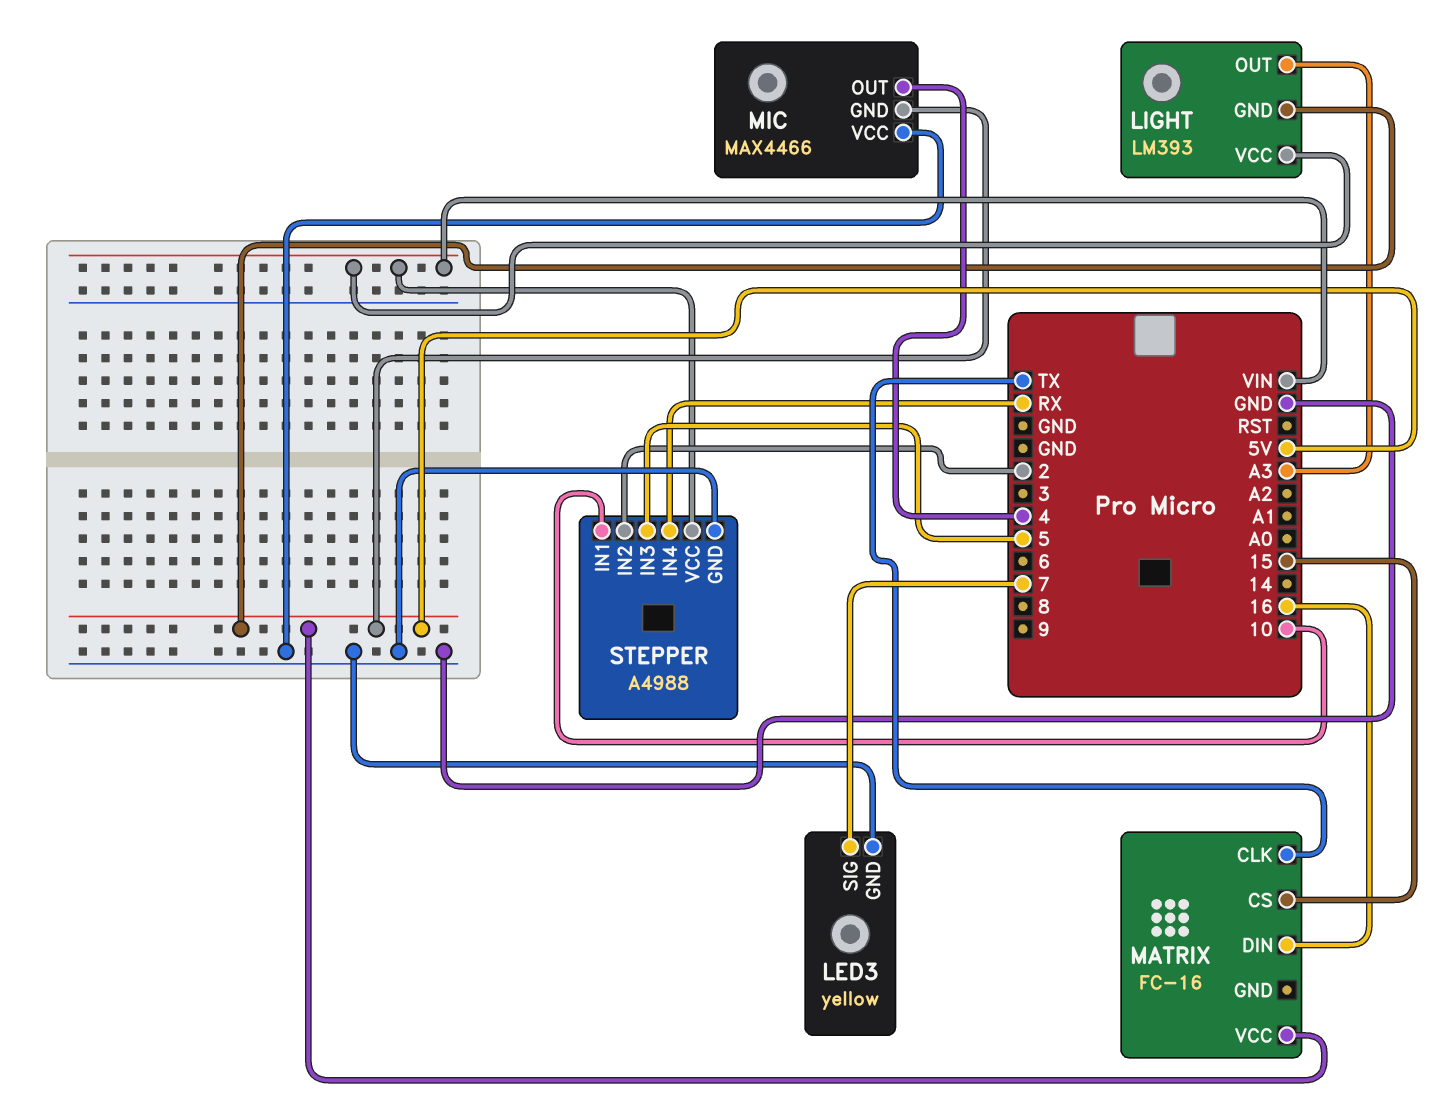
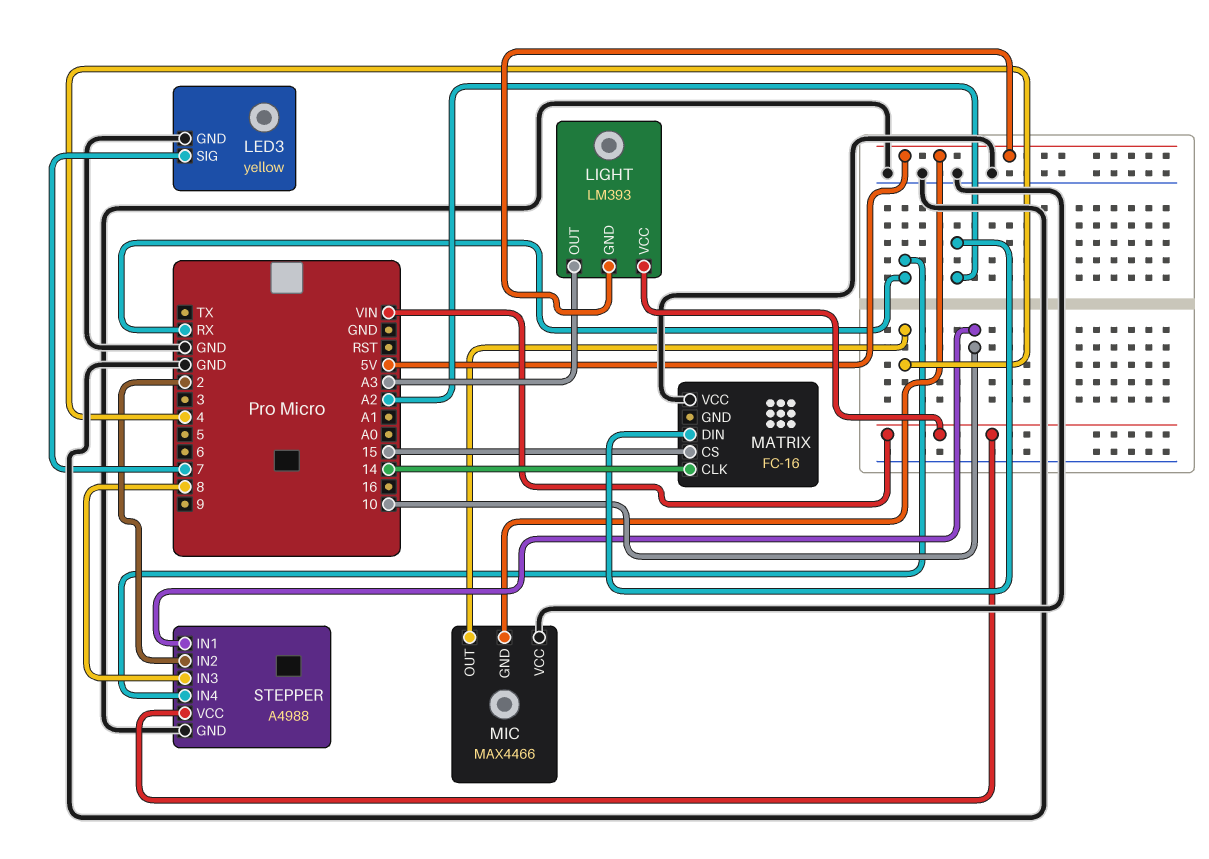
MATRIX pin CLK: TX -> 14
MATRIX pin DIN: 16 -> A2
MATRIX pin VCC: 5V -> GND
STEPPER pin IN3: 5 -> 8

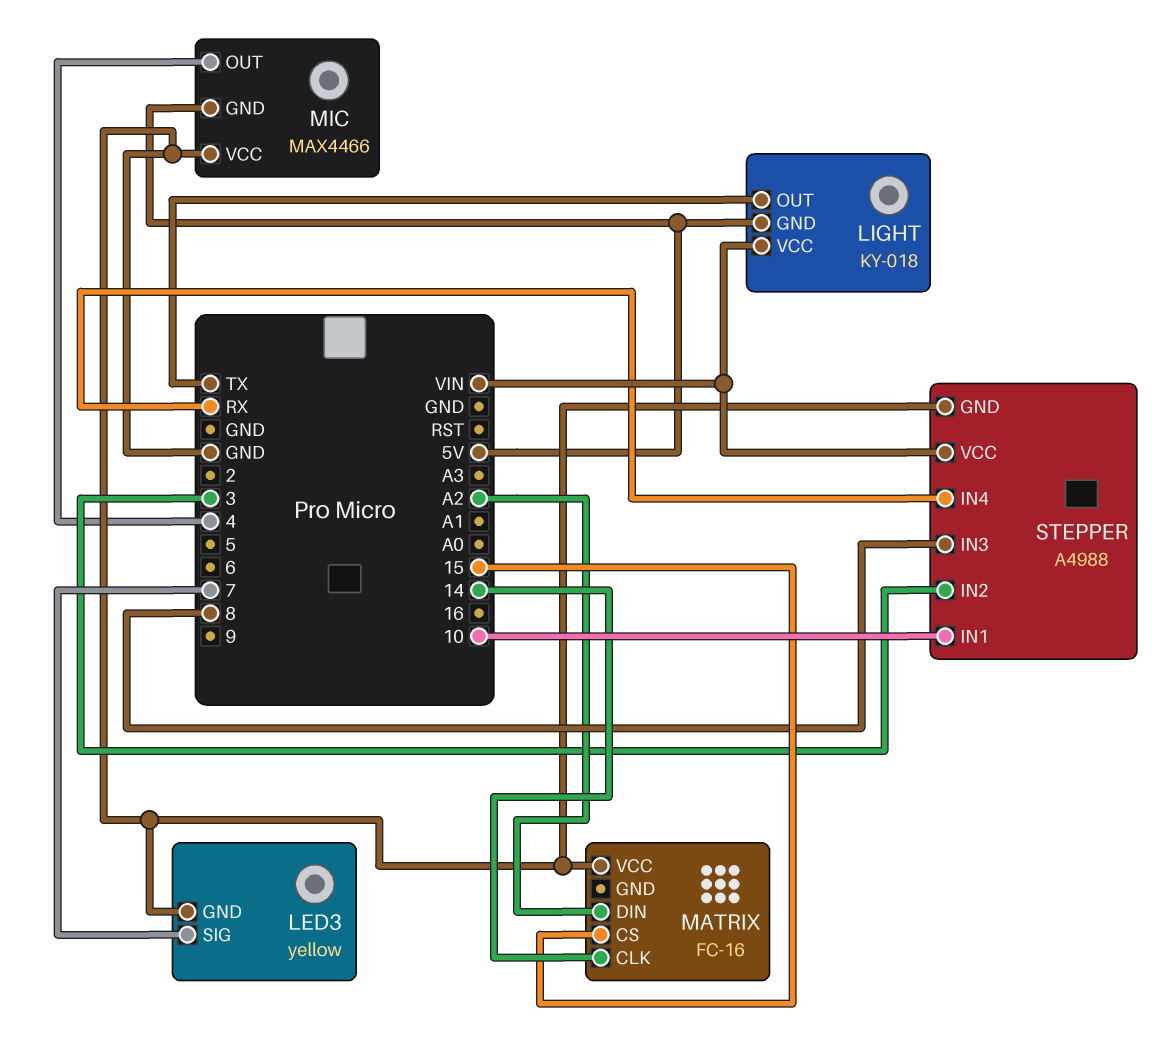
LIGHT: LM393 -> KY-018
LIGHT pin OUT: A3 -> TX
STEPPER pin IN2: 2 -> 3

